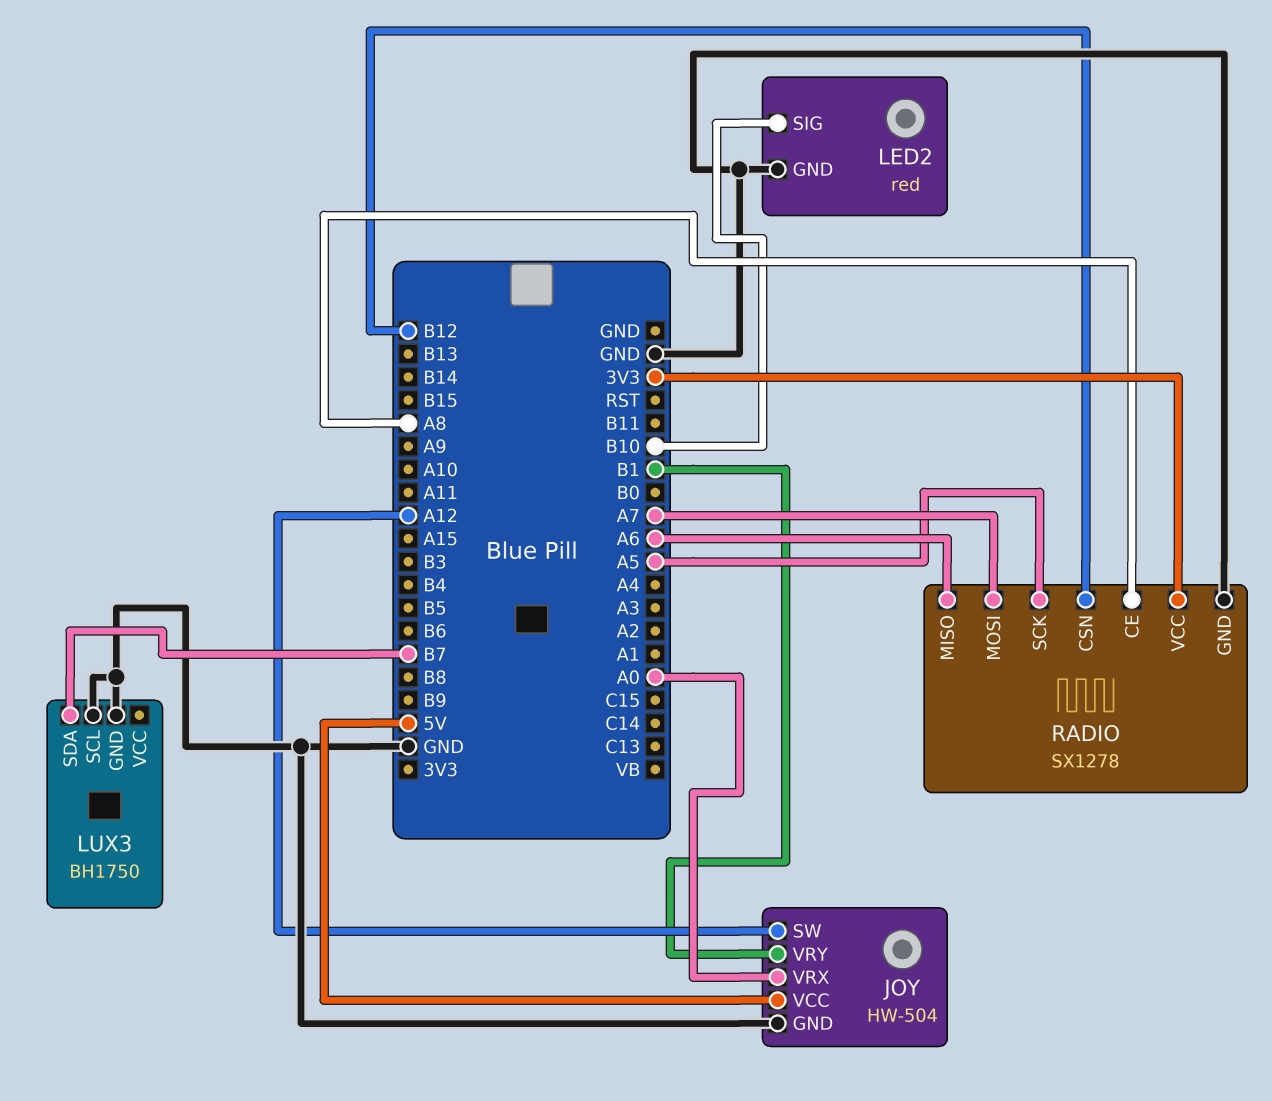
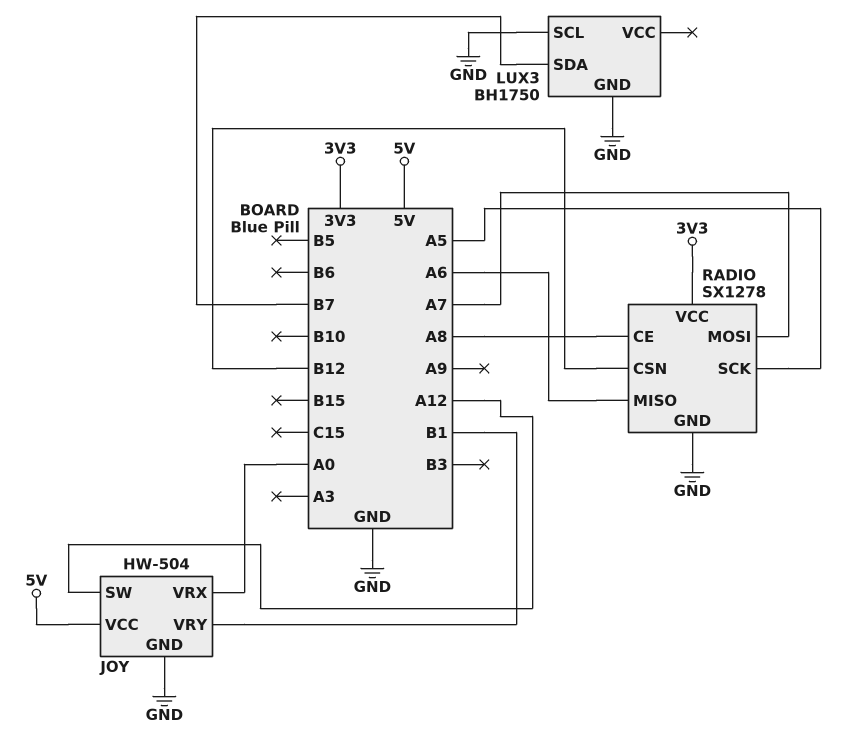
LED2: red -> none
LED2 pin GND: GND -> none
LED2 pin SIG: B10 -> none

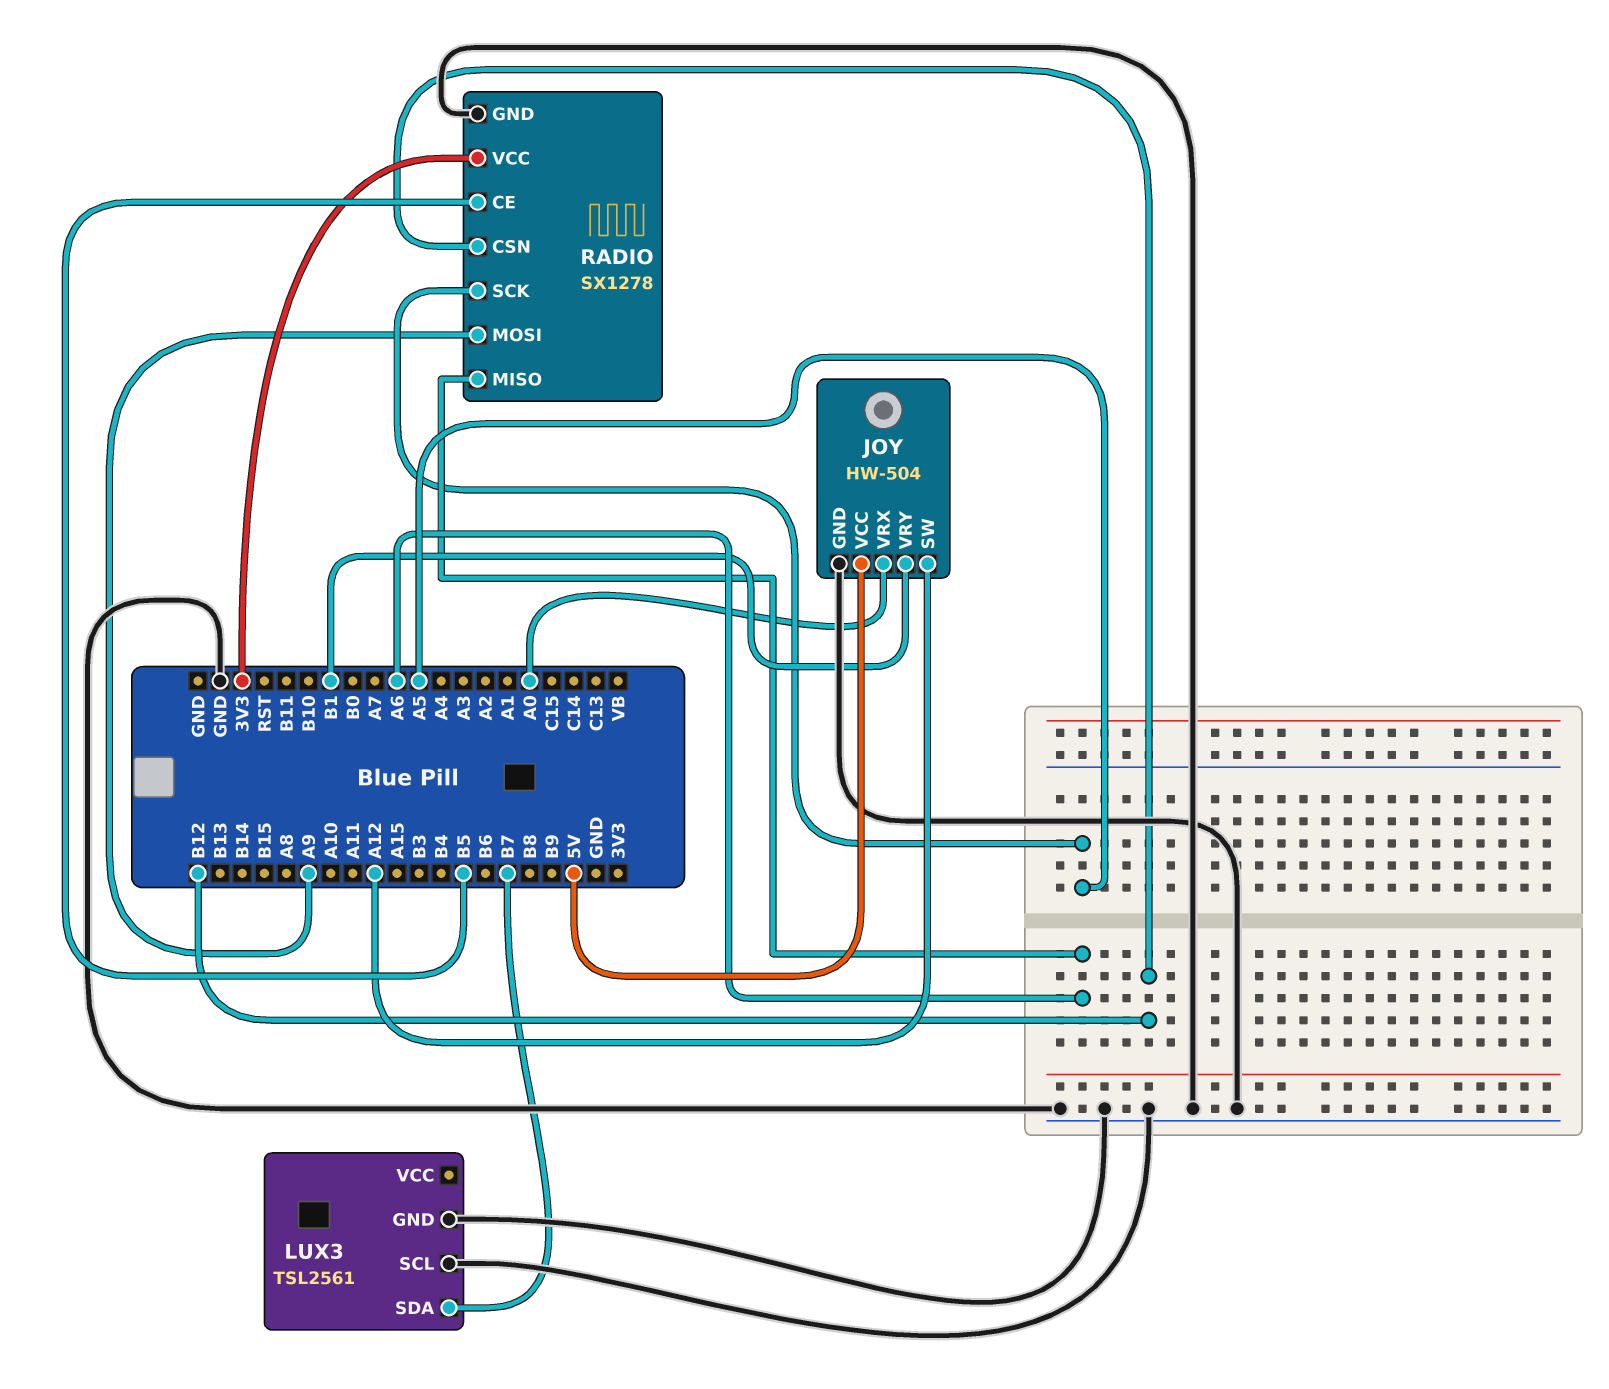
LUX3: BH1750 -> TSL2561
RADIO pin CE: A8 -> B5
RADIO pin MOSI: A7 -> A9

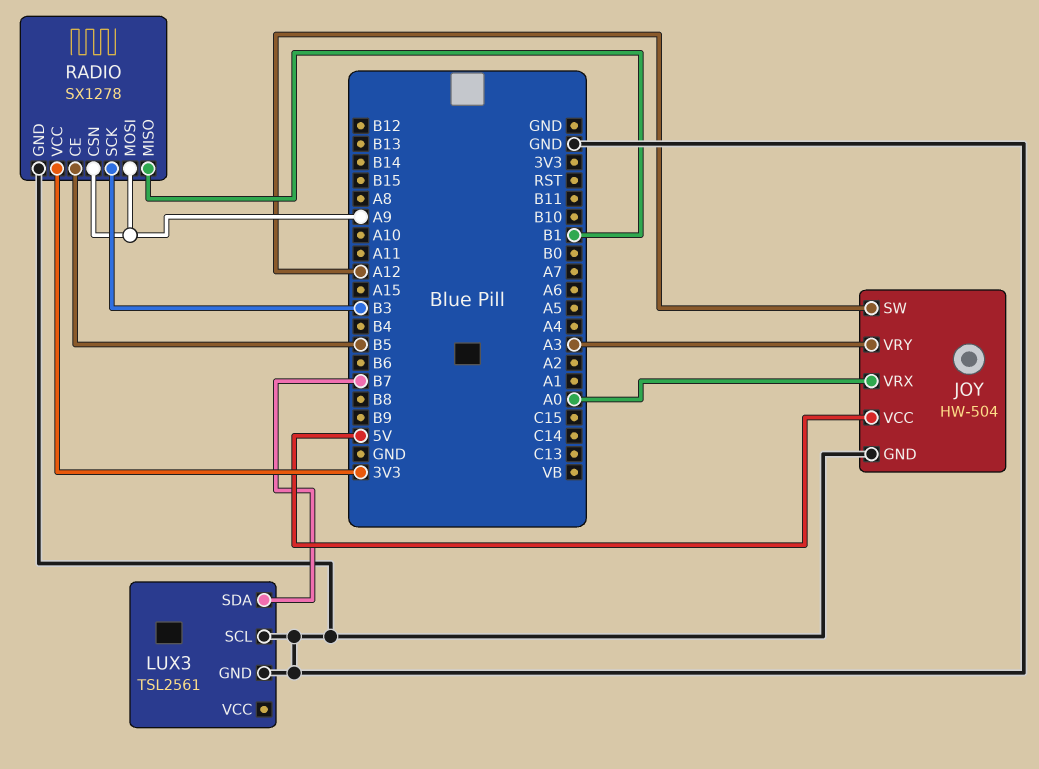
JOY pin VRY: B1 -> A3
RADIO pin CSN: B12 -> A9
RADIO pin MISO: A6 -> B1
RADIO pin SCK: A5 -> B3

